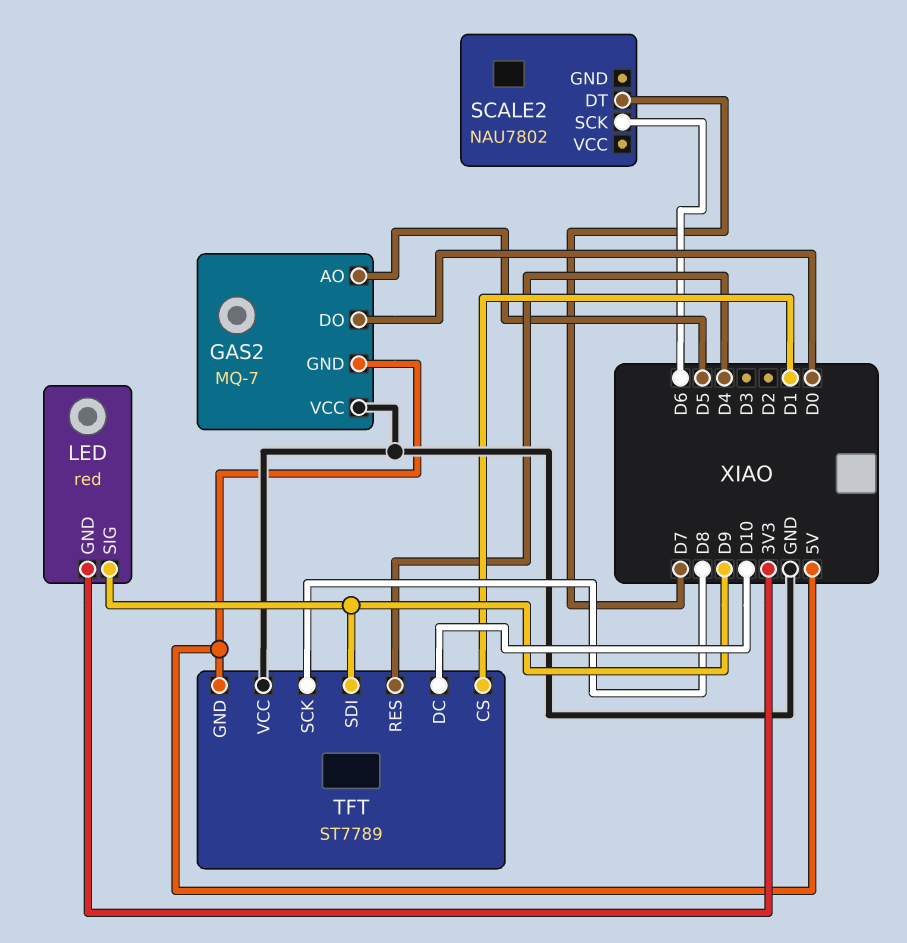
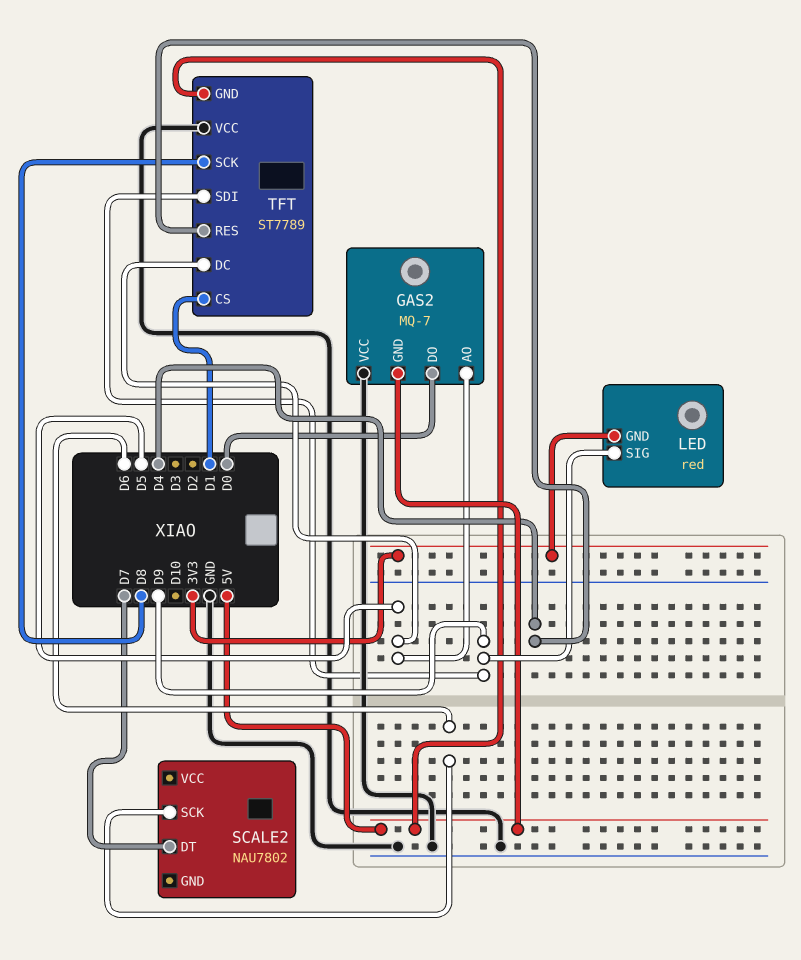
TFT pin DC: D10 -> D5

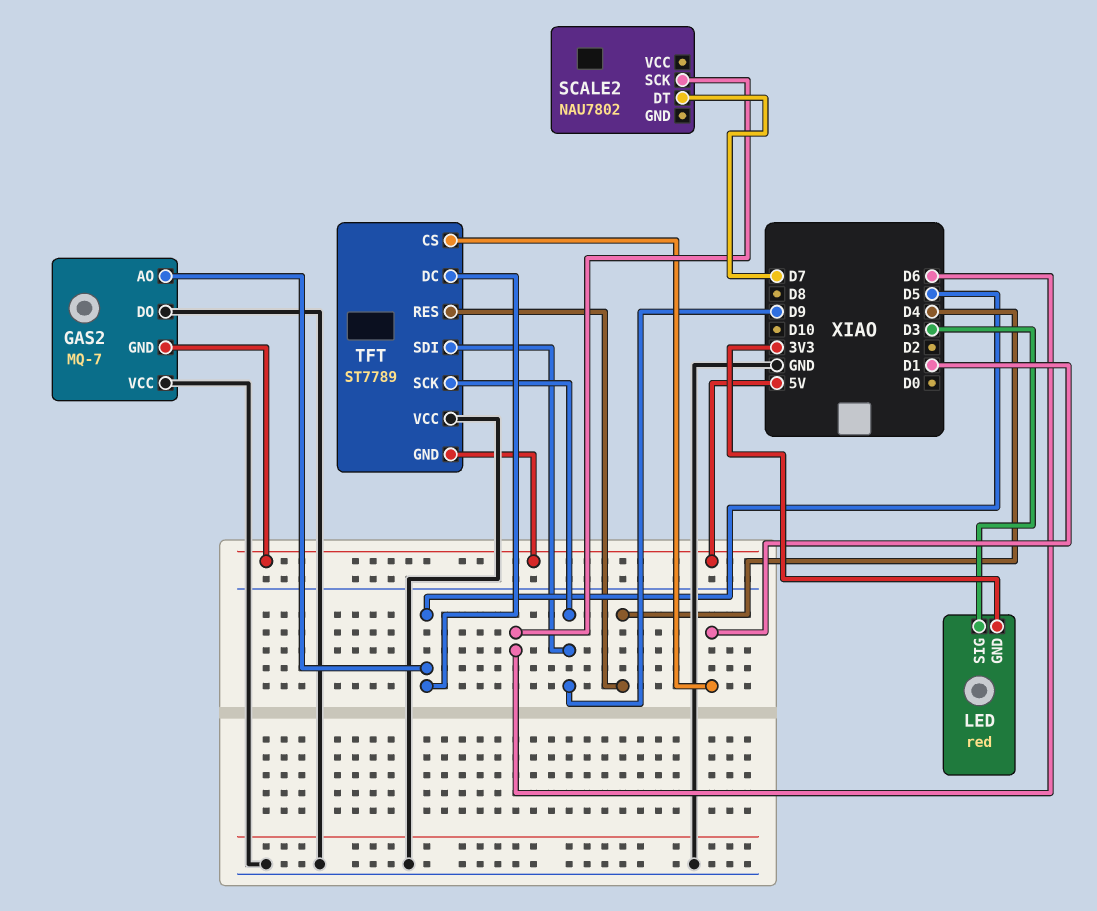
GAS2 pin DO: D0 -> GND
LED pin SIG: D9 -> D3
TFT pin SCK: D8 -> D9

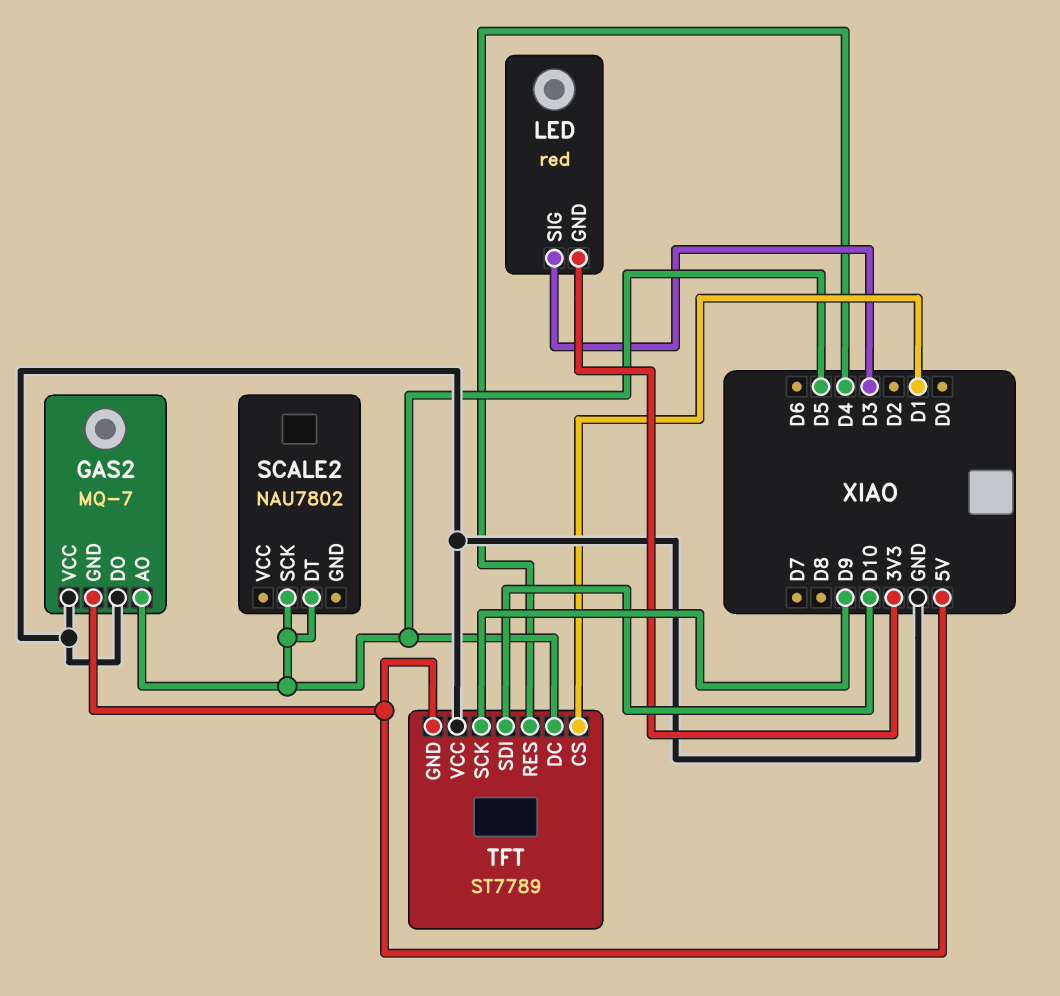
SCALE2 pin DT: D7 -> D5
SCALE2 pin SCK: D6 -> D5
TFT pin SDI: D9 -> D10

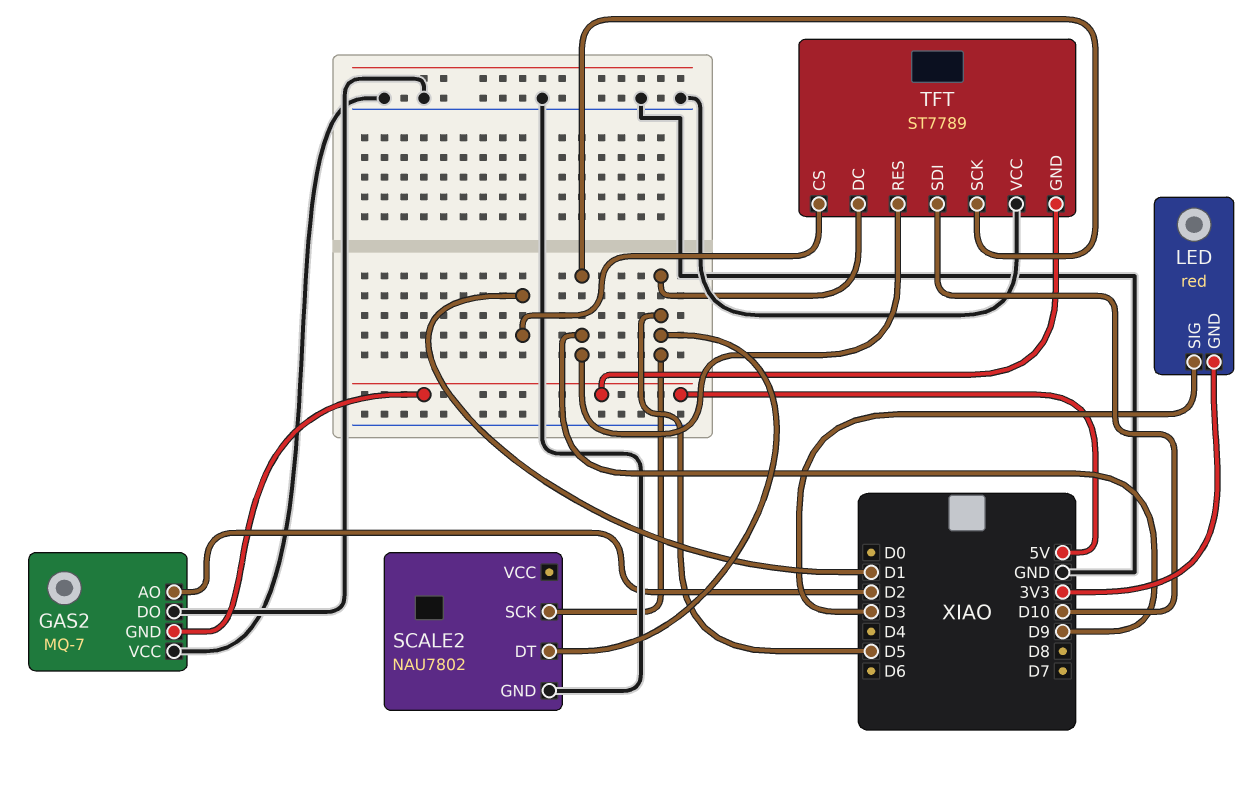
GAS2 pin AO: D5 -> D2
SCALE2 pin GND: none -> GND
TFT pin RES: D4 -> D9

